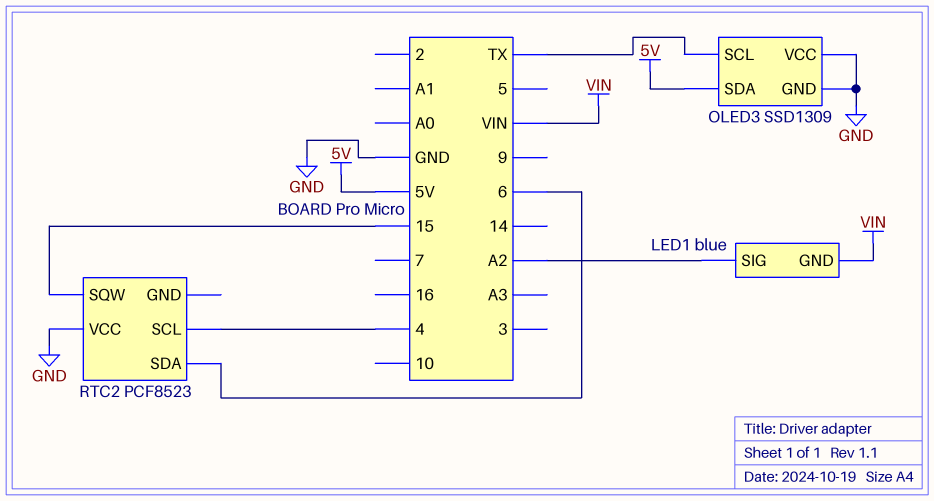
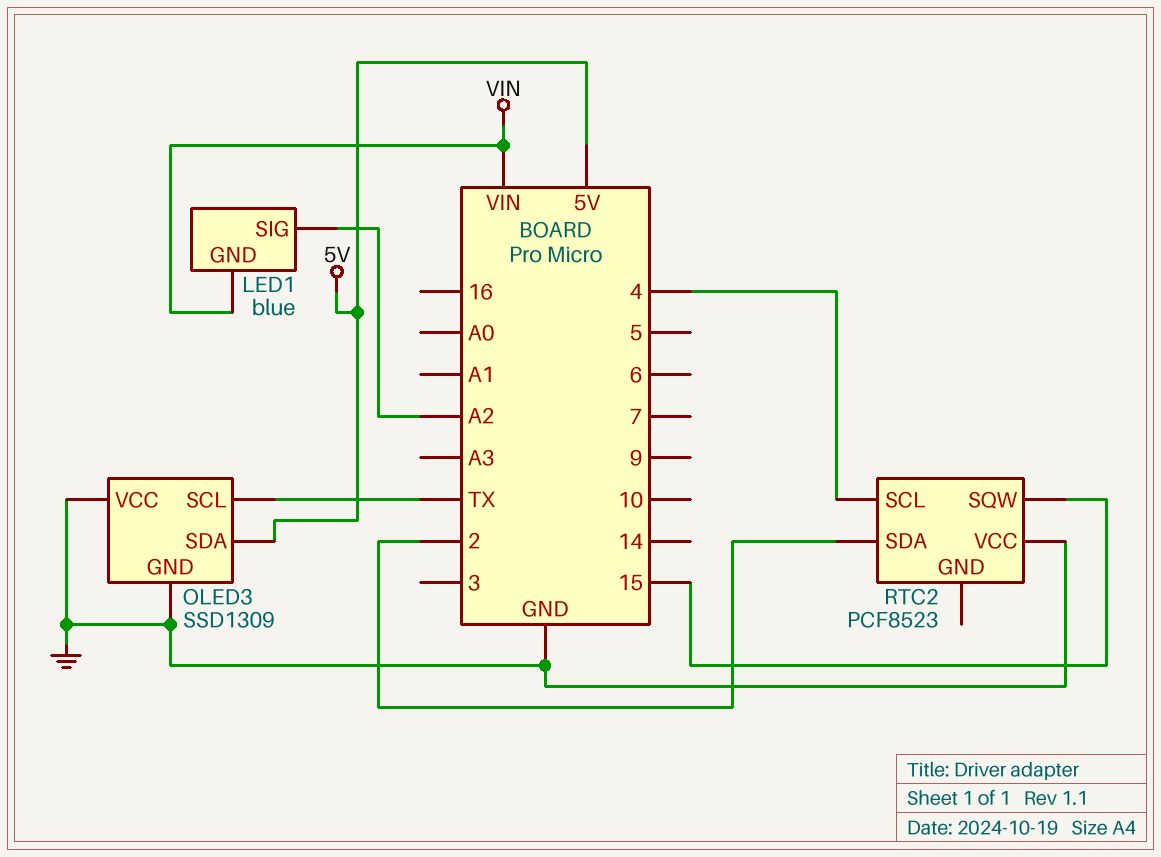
RTC2 pin SDA: 6 -> 2

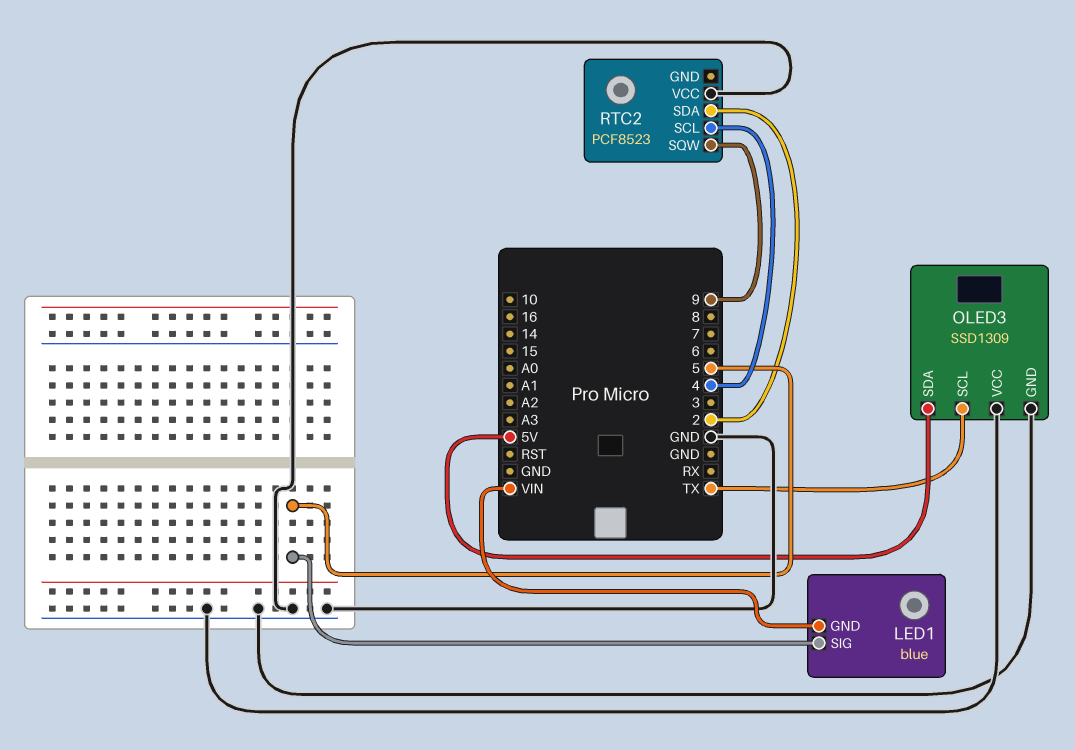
LED1 pin SIG: A2 -> 5
RTC2 pin SQW: 15 -> 9

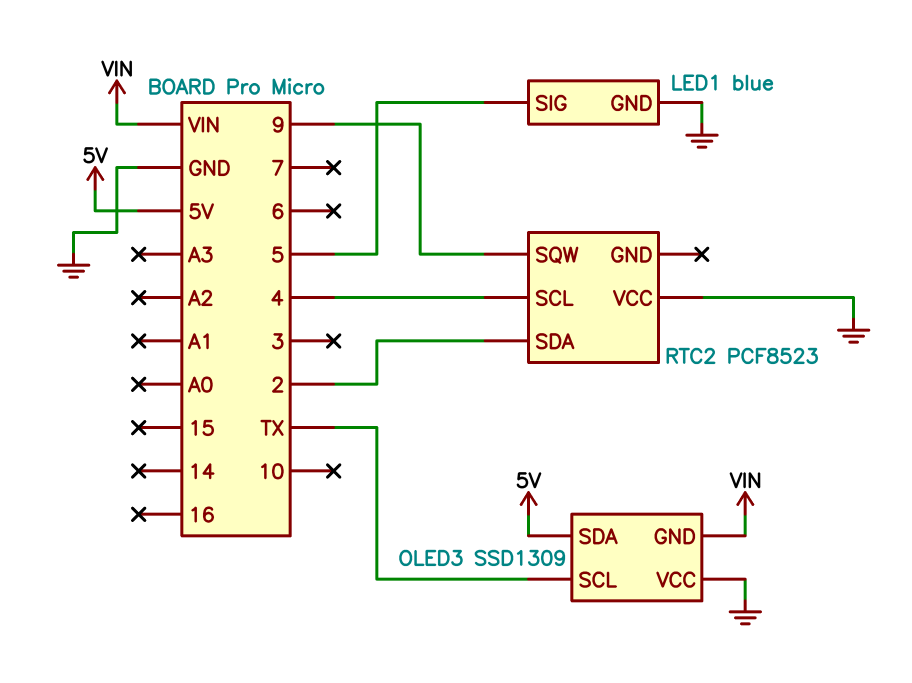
LED1 pin GND: VIN -> GND
OLED3 pin GND: GND -> VIN

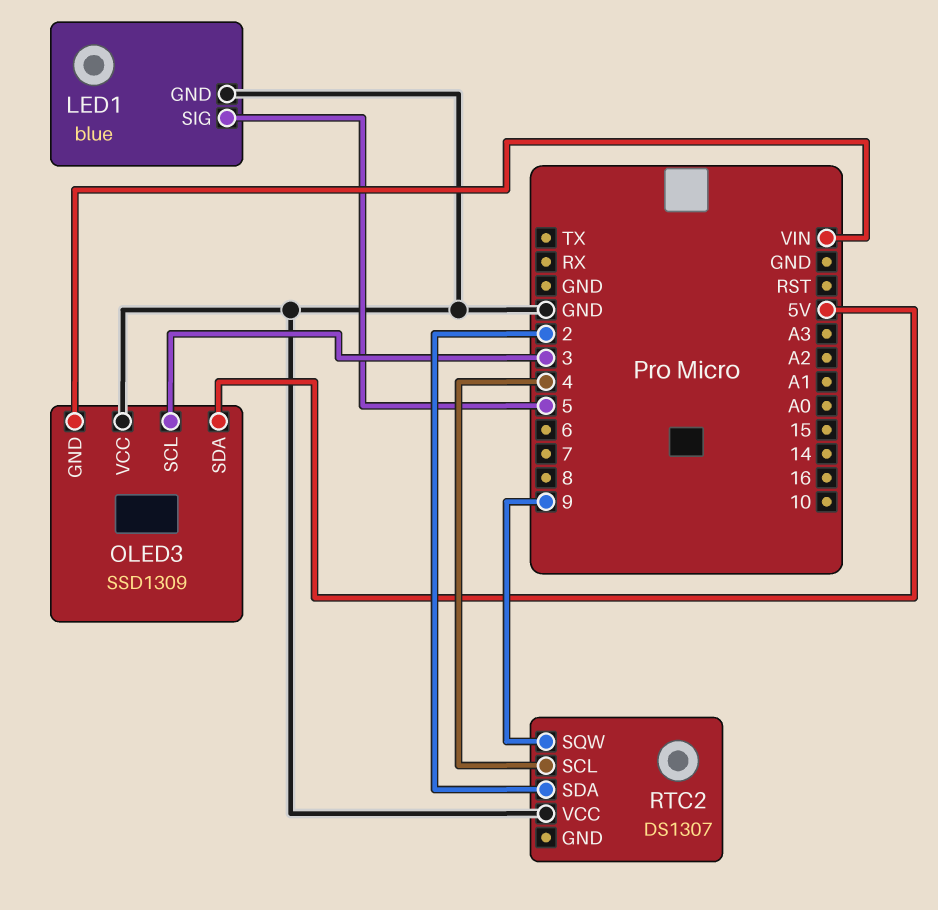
OLED3 pin SCL: TX -> 3
RTC2: PCF8523 -> DS1307

